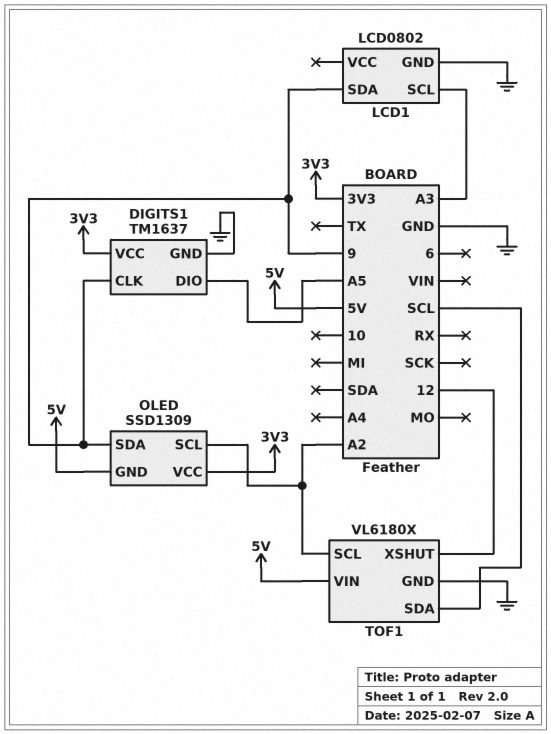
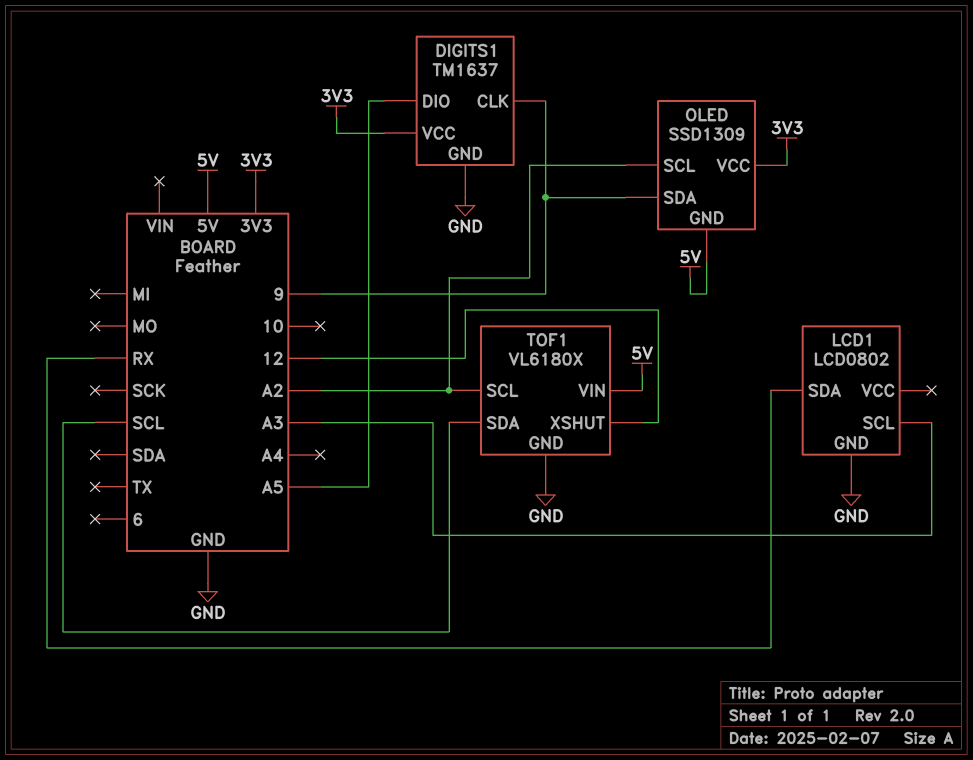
LCD1 pin SDA: 9 -> RX

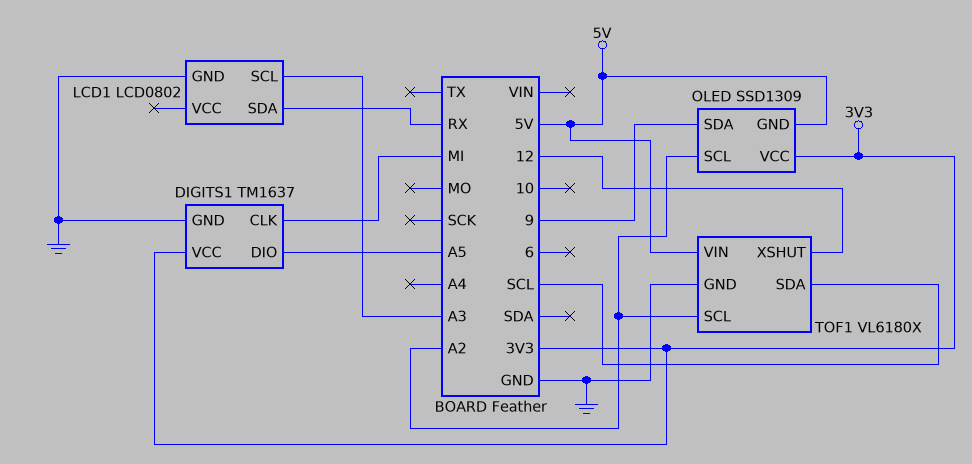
DIGITS1 pin CLK: 9 -> MI

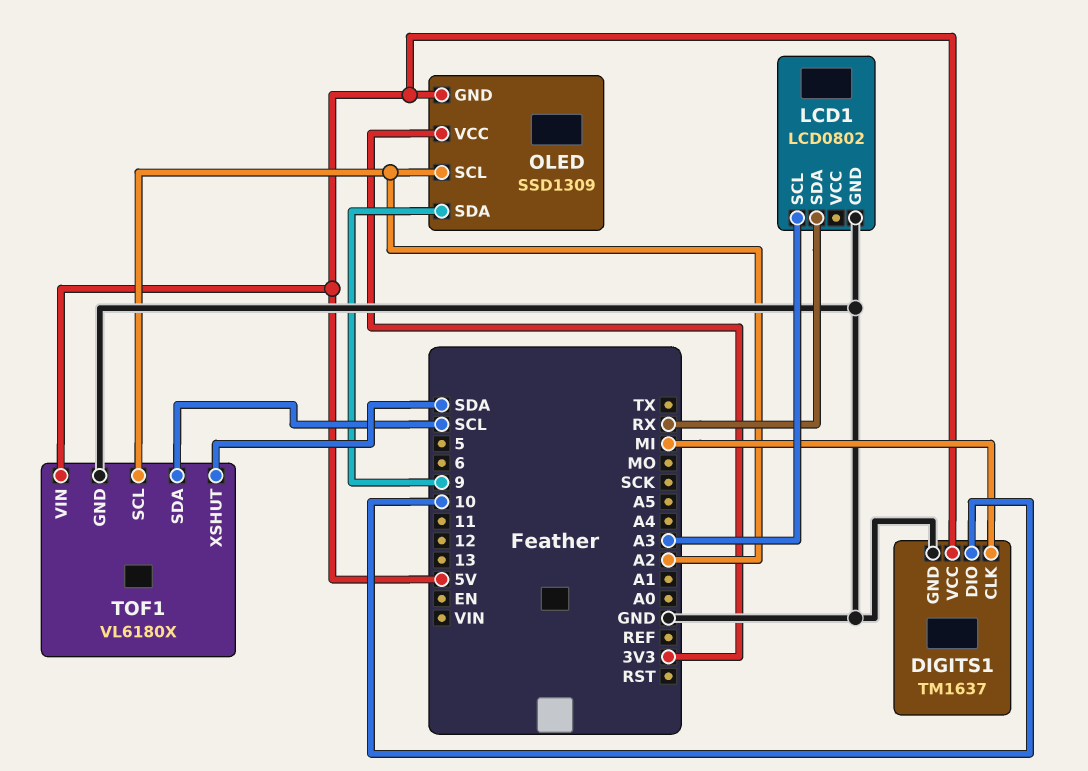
DIGITS1 pin DIO: A5 -> 10
DIGITS1 pin VCC: 3V3 -> 5V
TOF1 pin XSHUT: 12 -> SDA

